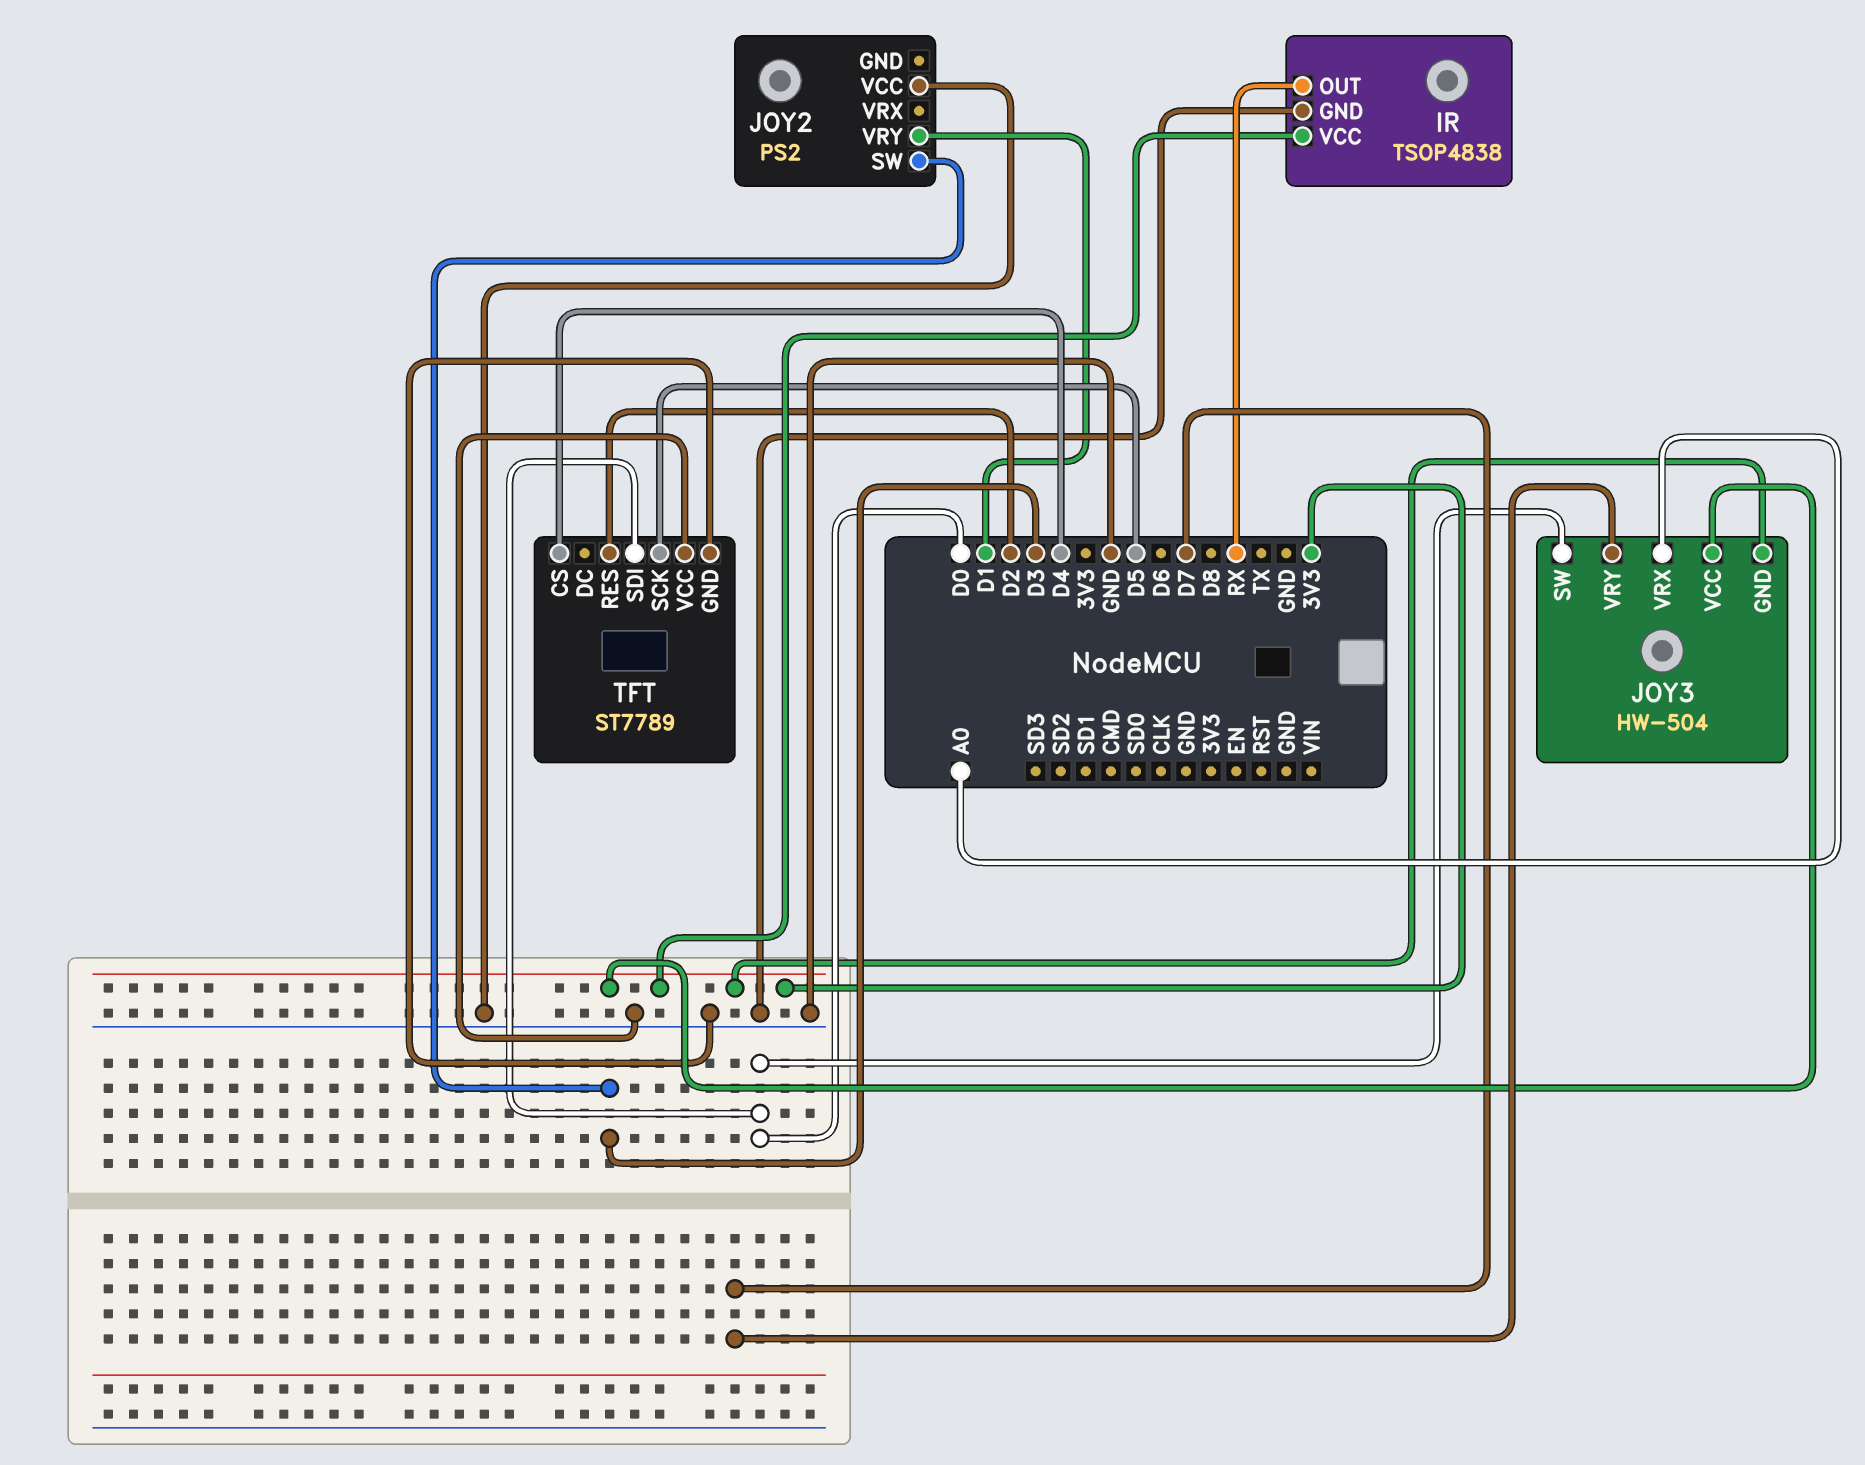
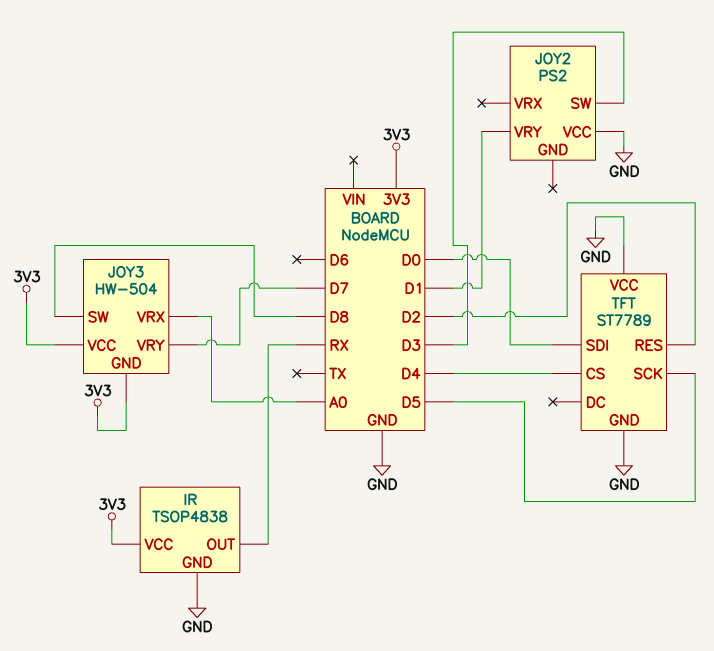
JOY3 pin SW: D0 -> D8

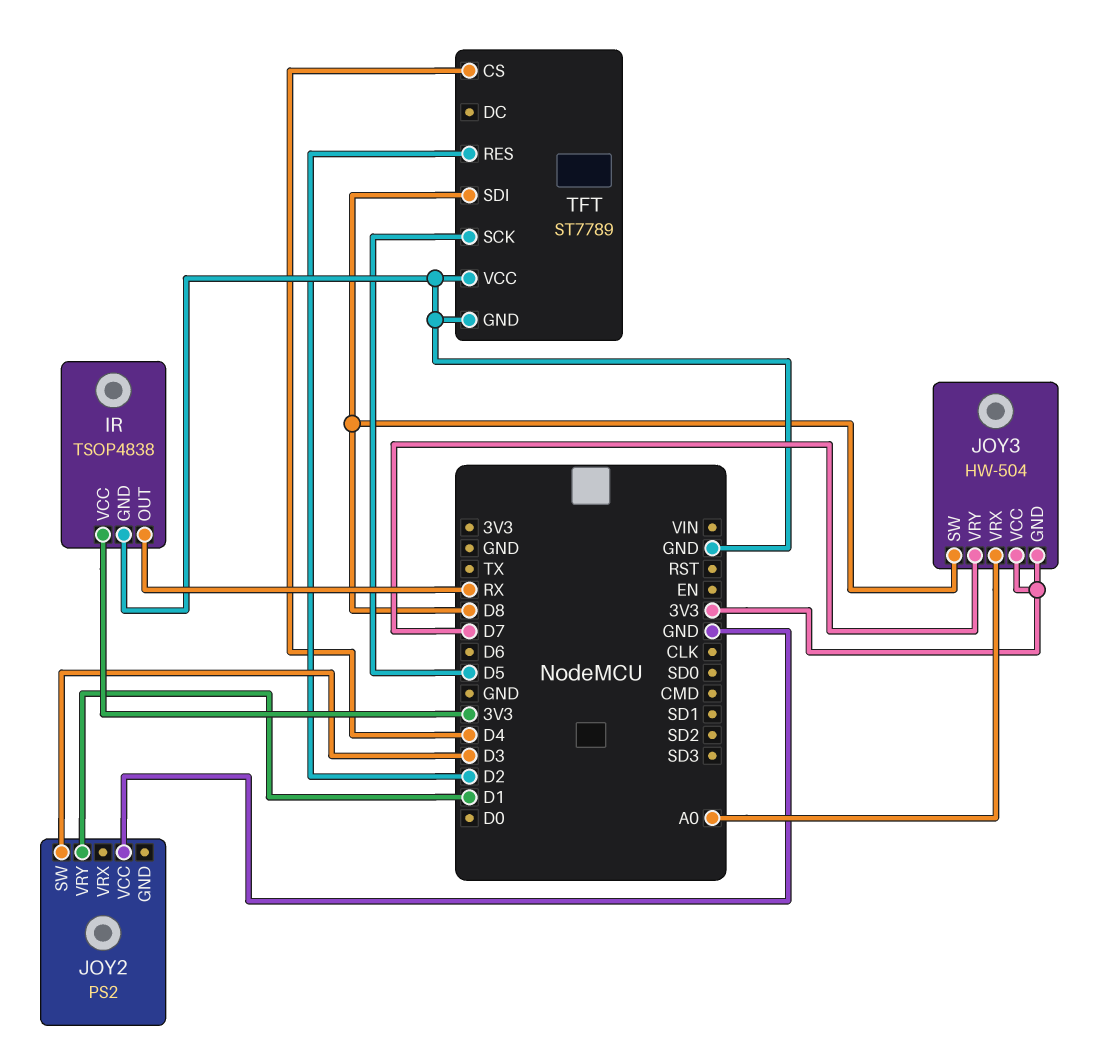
TFT pin SDI: D0 -> D8

